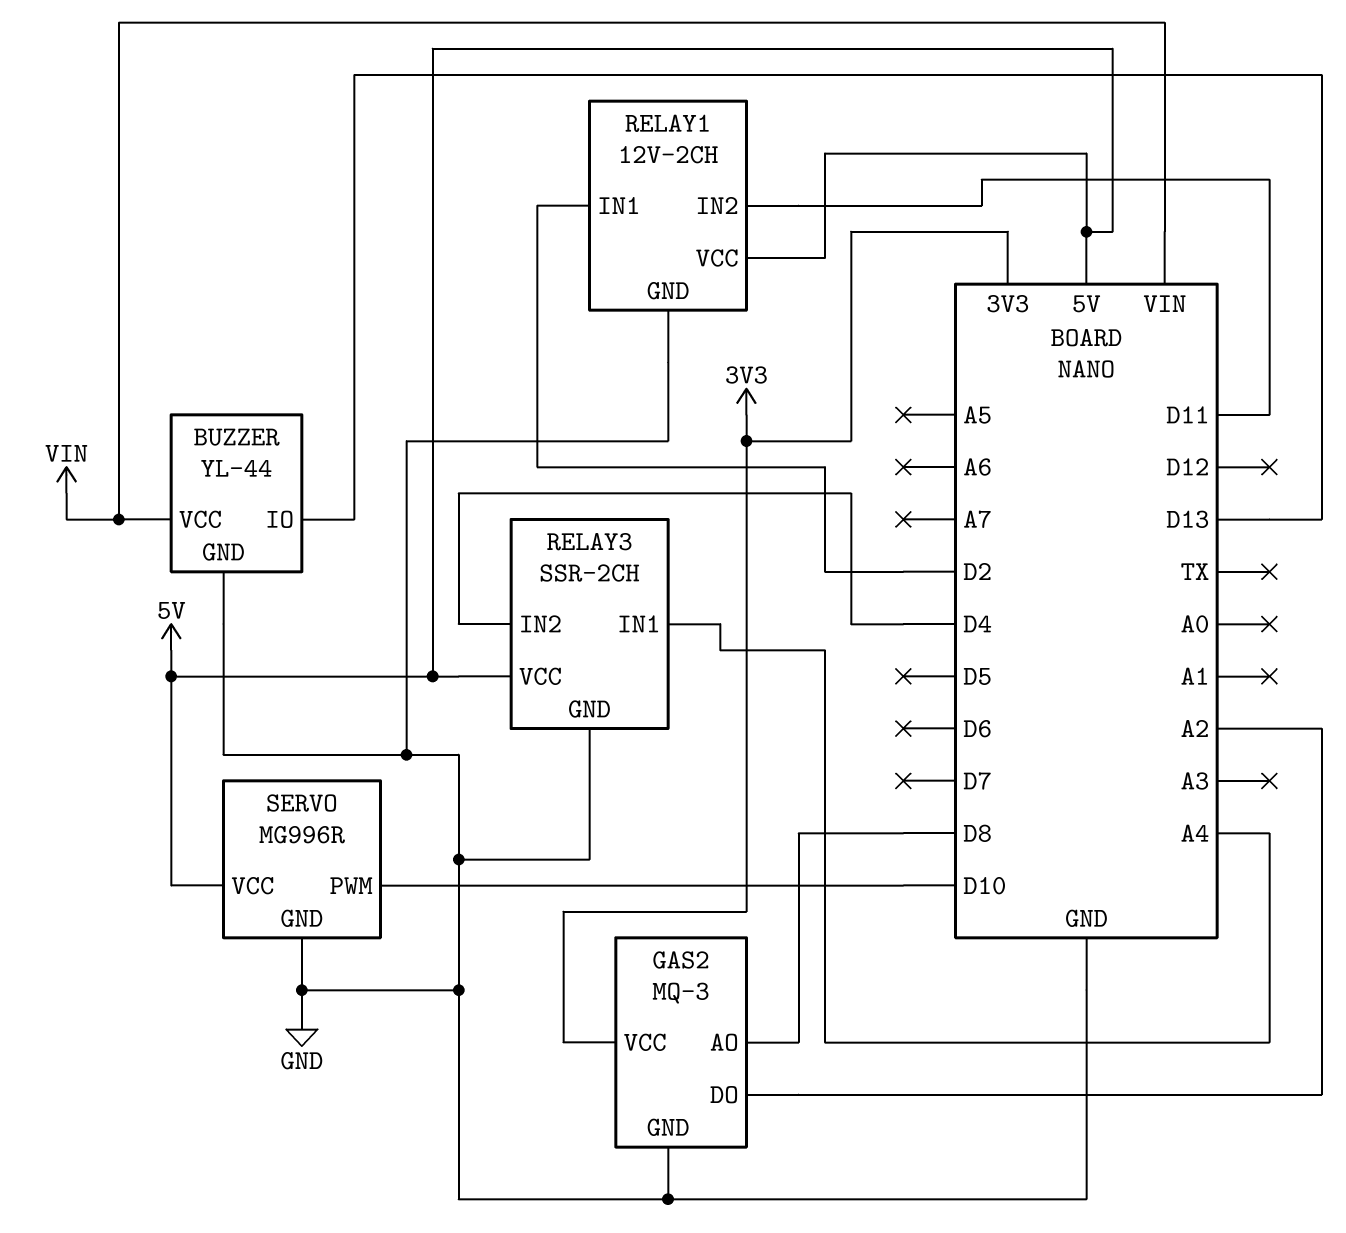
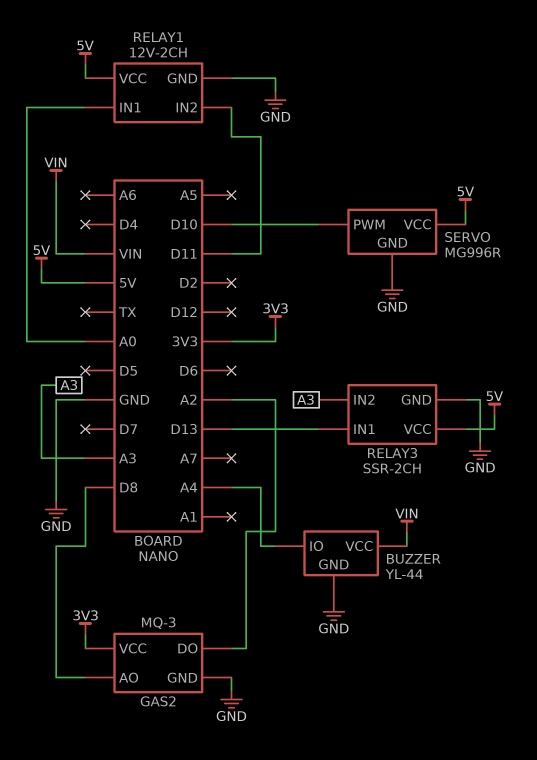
BUZZER pin IO: D13 -> A4
RELAY1 pin IN1: D2 -> A0
RELAY3 pin IN1: A4 -> D13
RELAY3 pin IN2: D4 -> A3

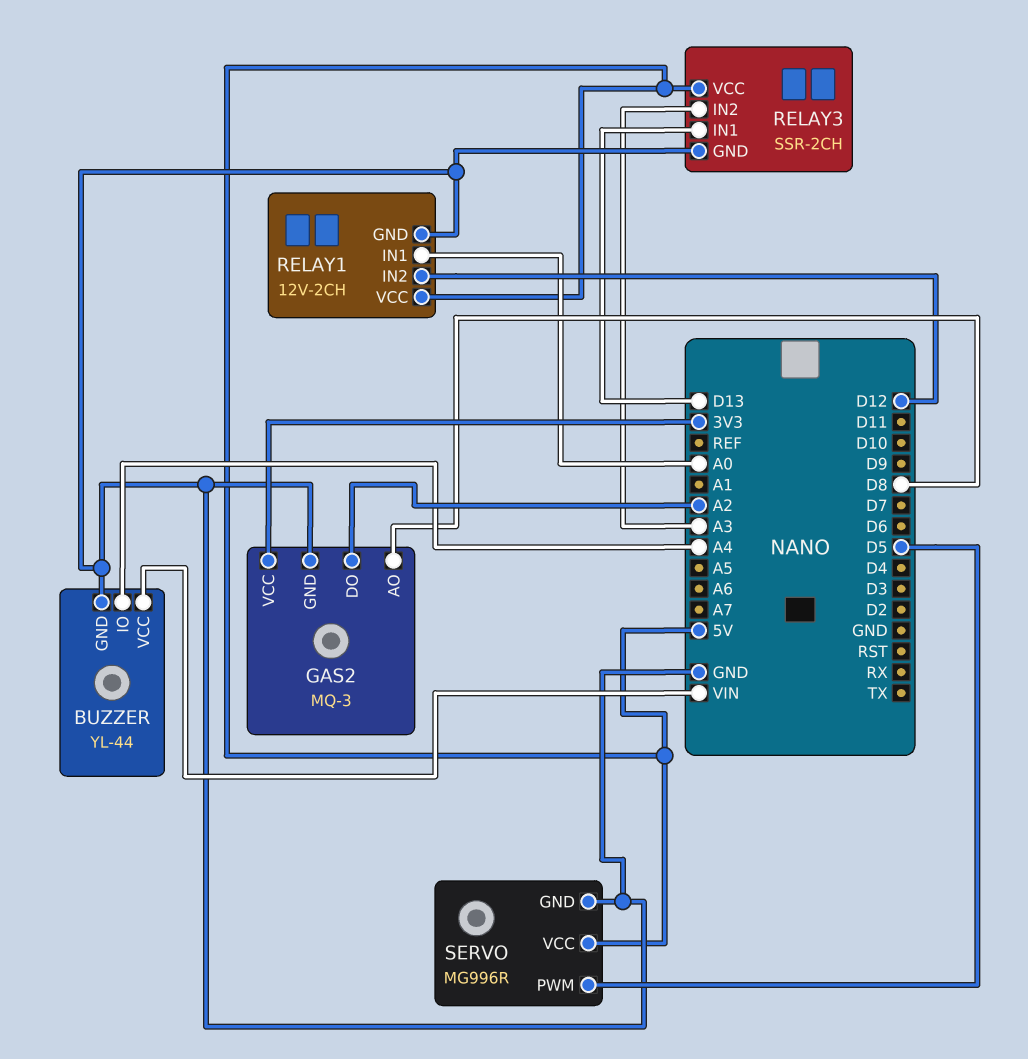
RELAY1 pin IN2: D11 -> D12
SERVO pin PWM: D10 -> D5

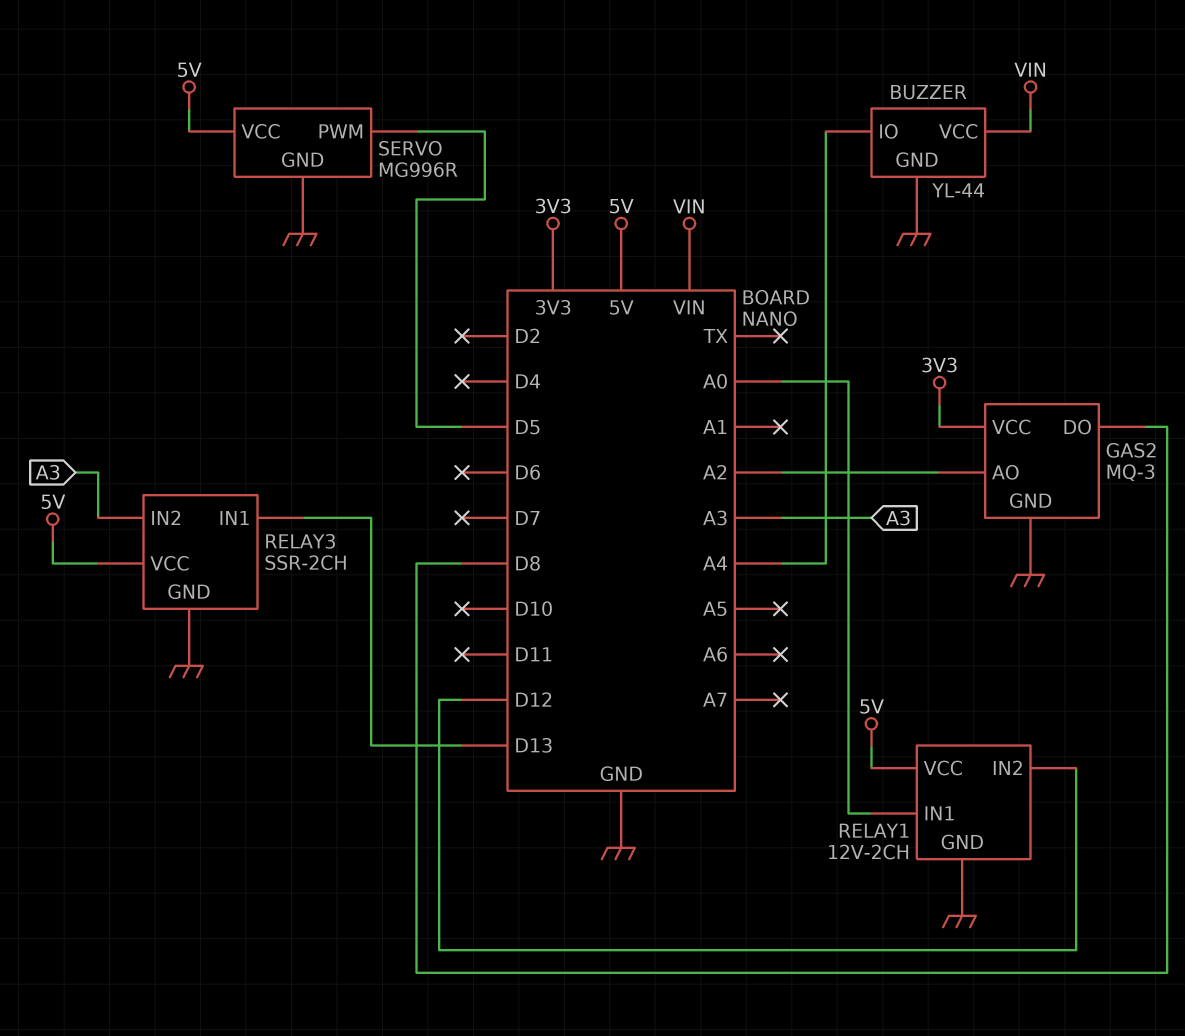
GAS2 pin AO: D8 -> A2
GAS2 pin DO: A2 -> D8

